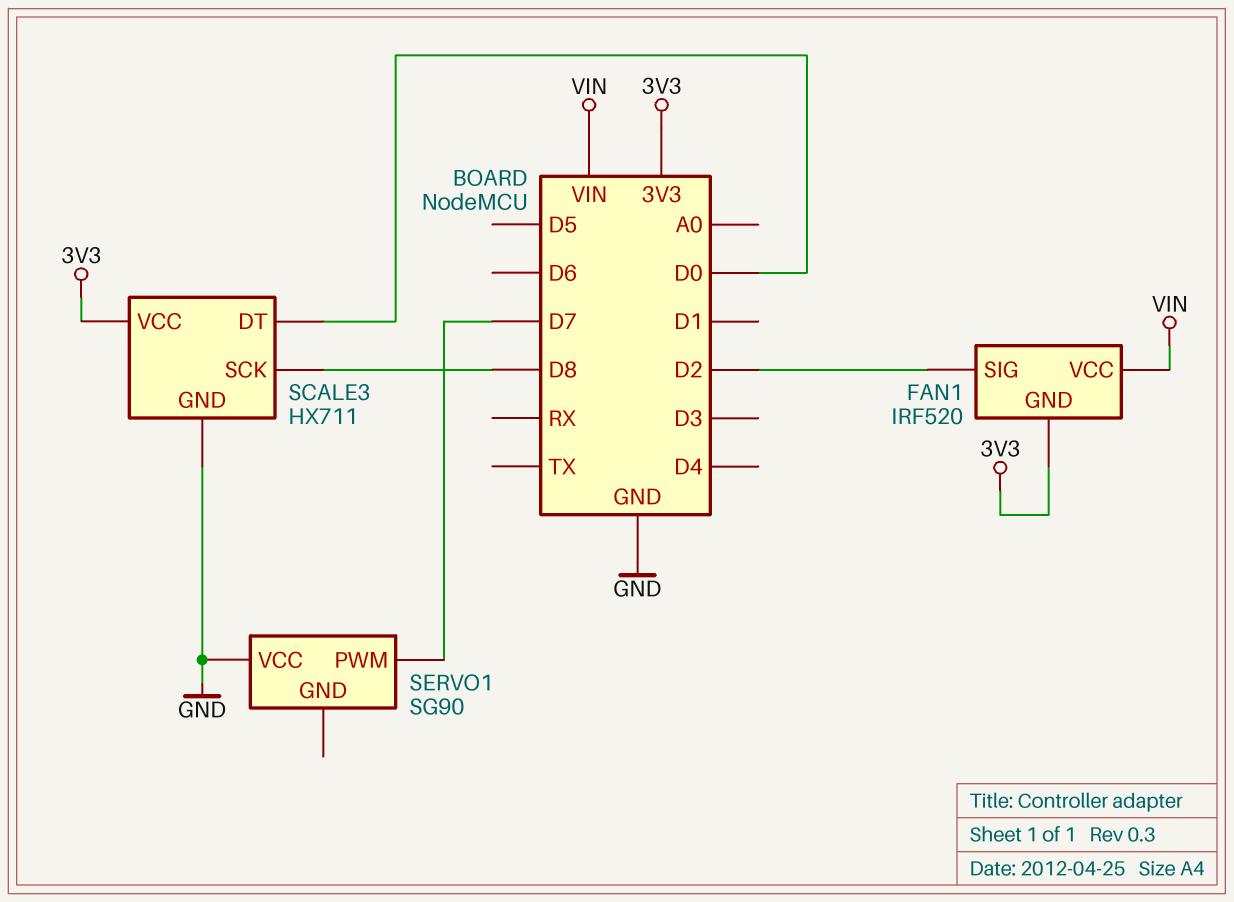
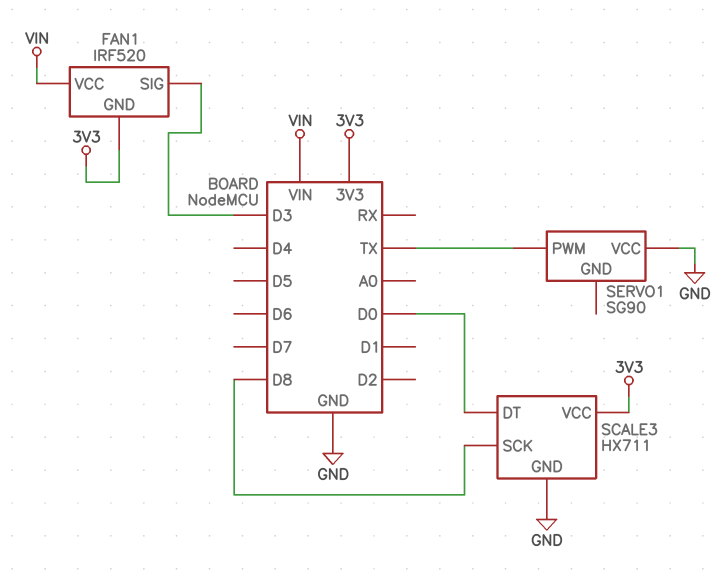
FAN1 pin SIG: D2 -> D3
SERVO1 pin PWM: D7 -> TX

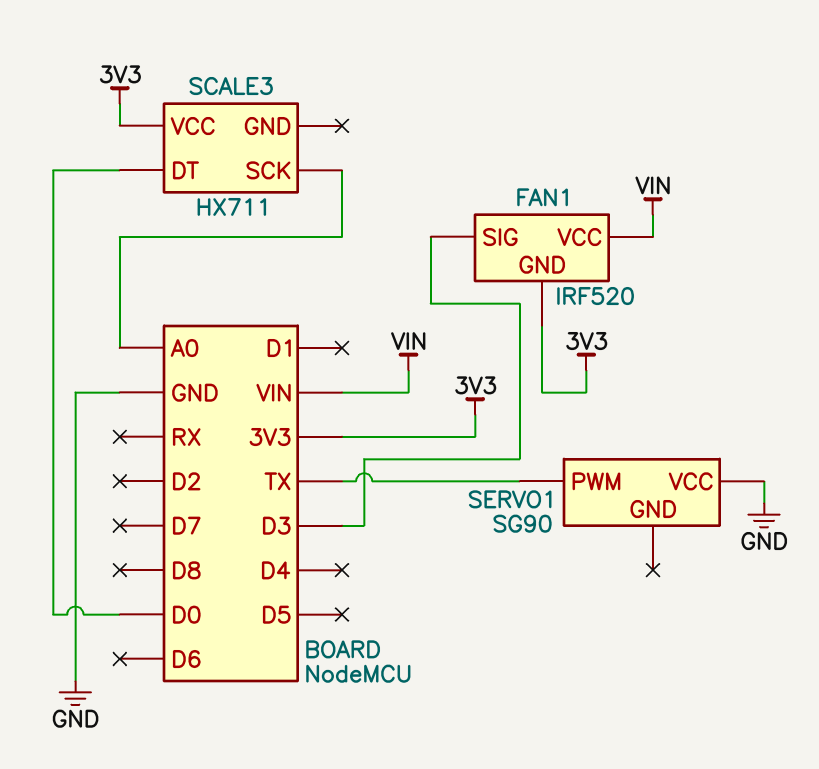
SCALE3 pin GND: GND -> none
SCALE3 pin SCK: D8 -> A0

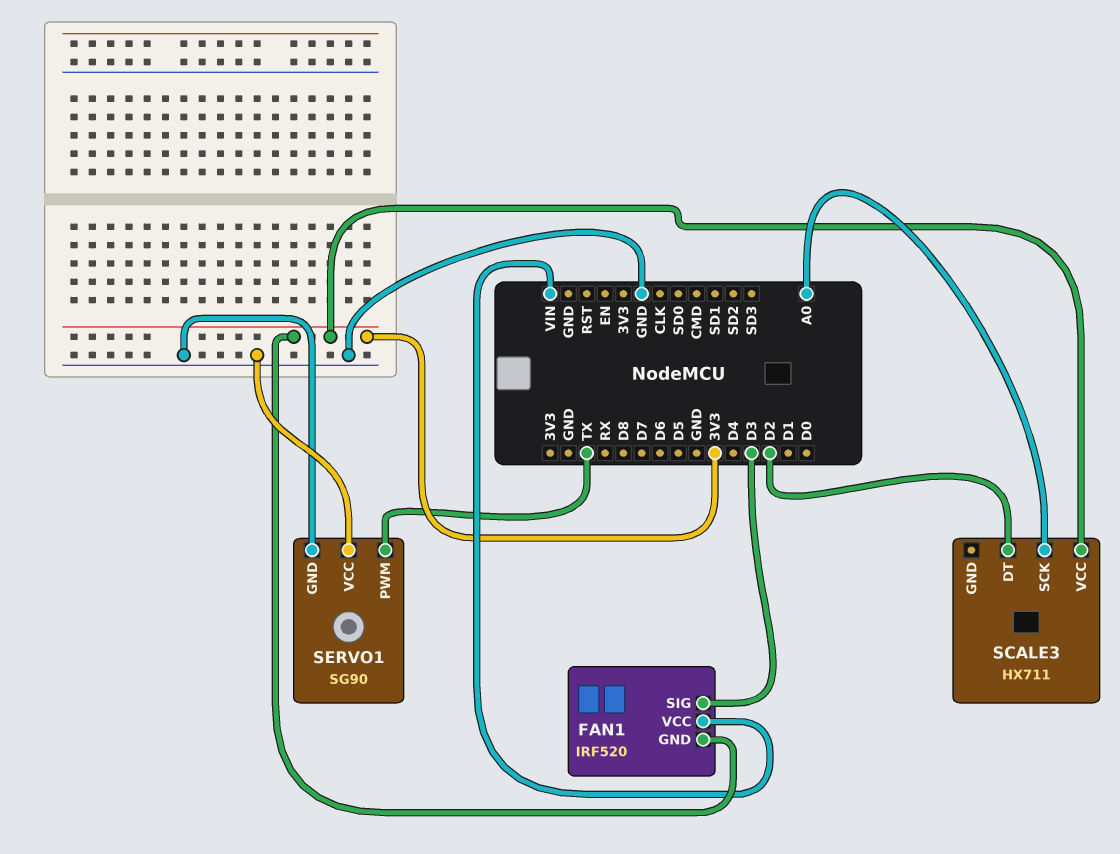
SCALE3 pin DT: D0 -> D2
SERVO1 pin GND: none -> GND

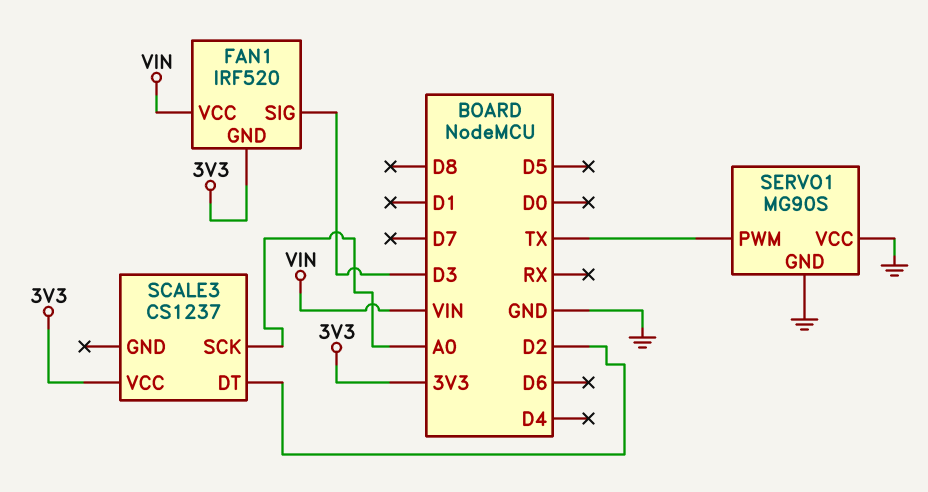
SCALE3: HX711 -> CS1237
SERVO1: SG90 -> MG90S

